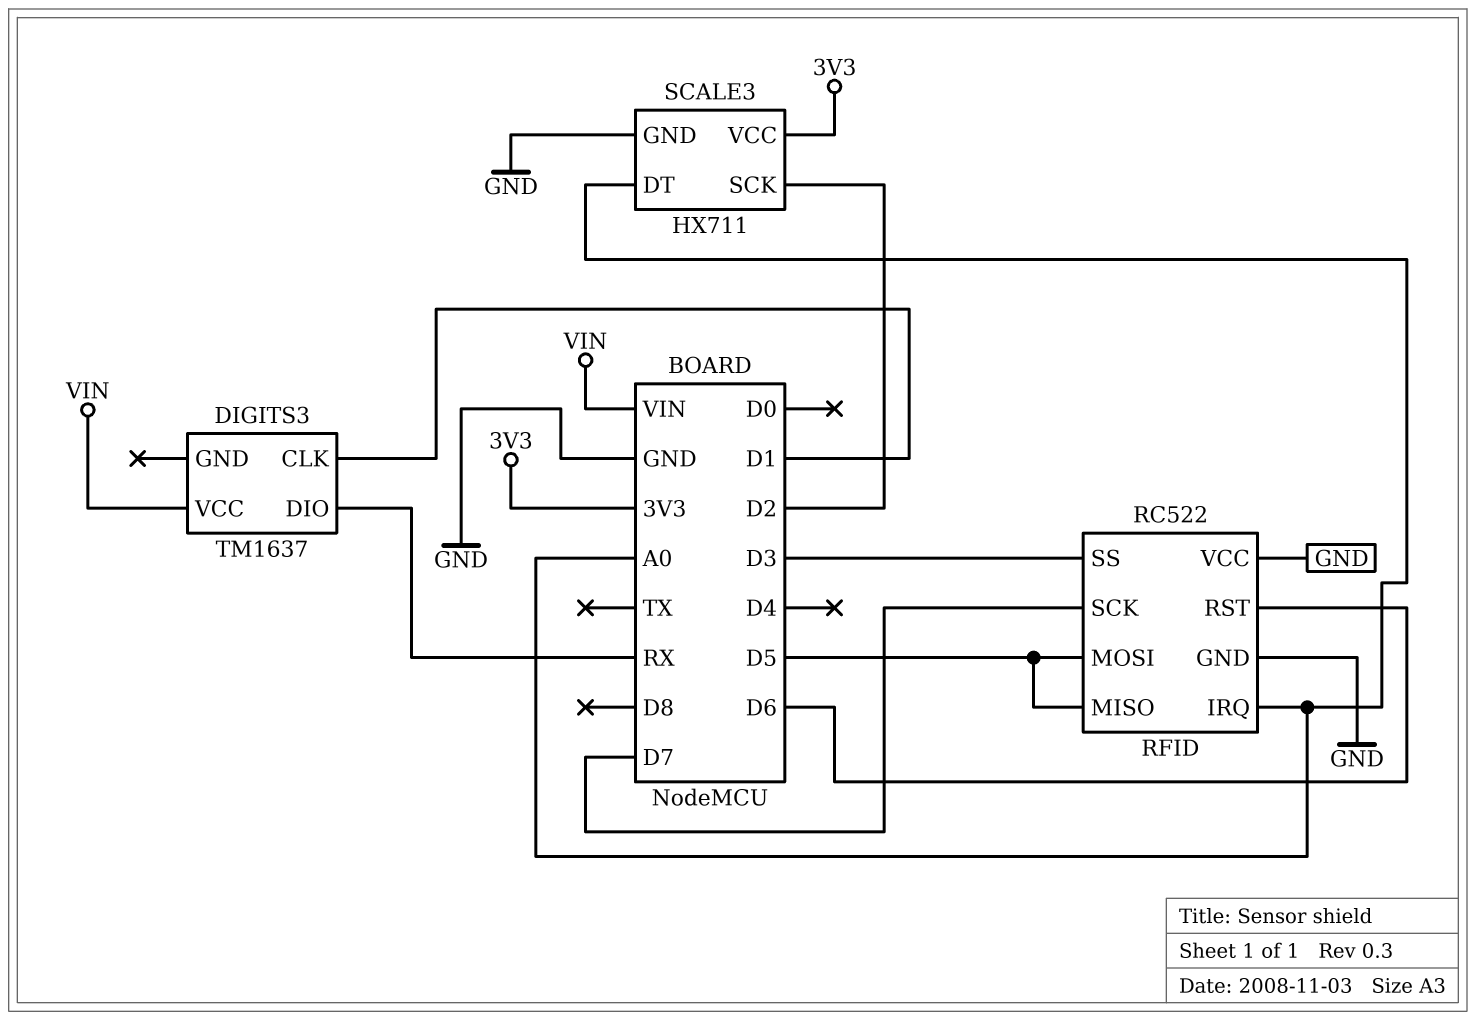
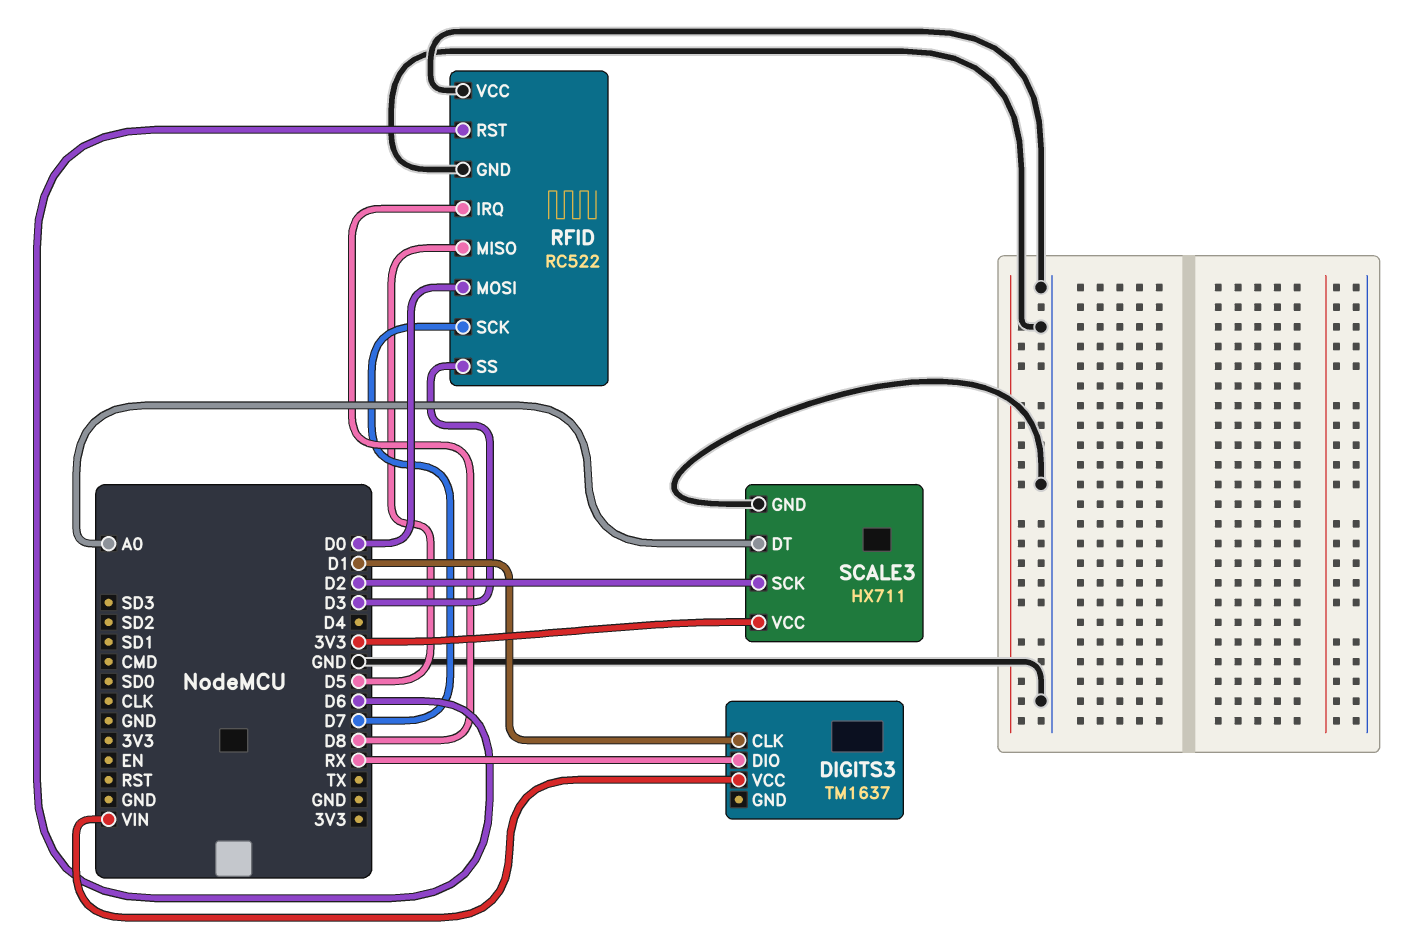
RFID pin IRQ: A0 -> D8
RFID pin MOSI: D5 -> D0

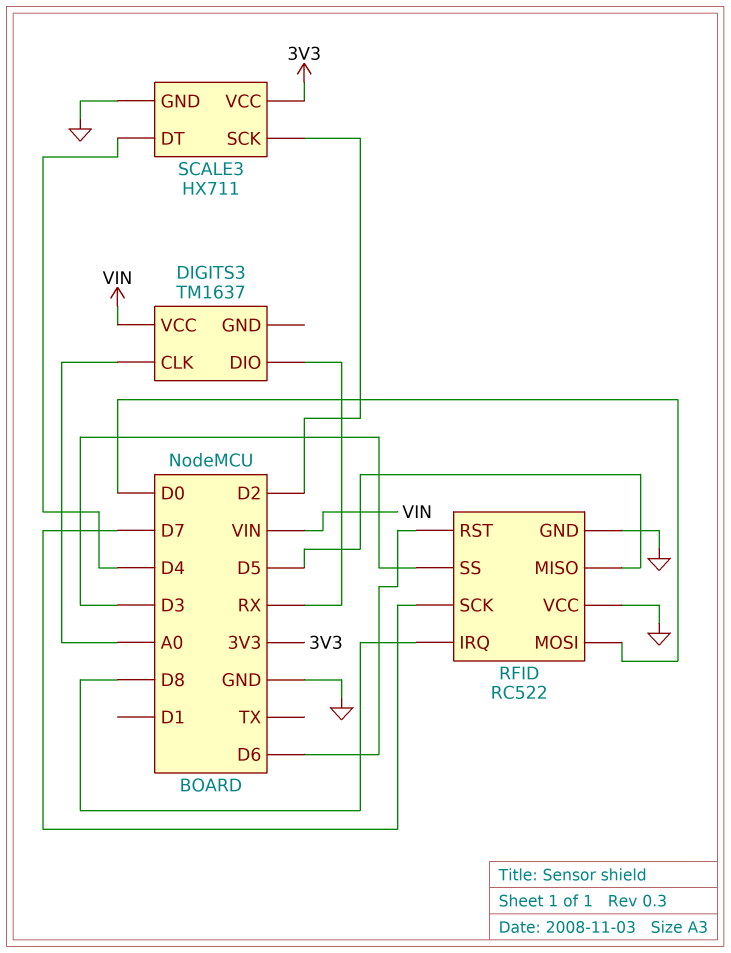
DIGITS3 pin CLK: D1 -> A0
SCALE3 pin DT: A0 -> D4

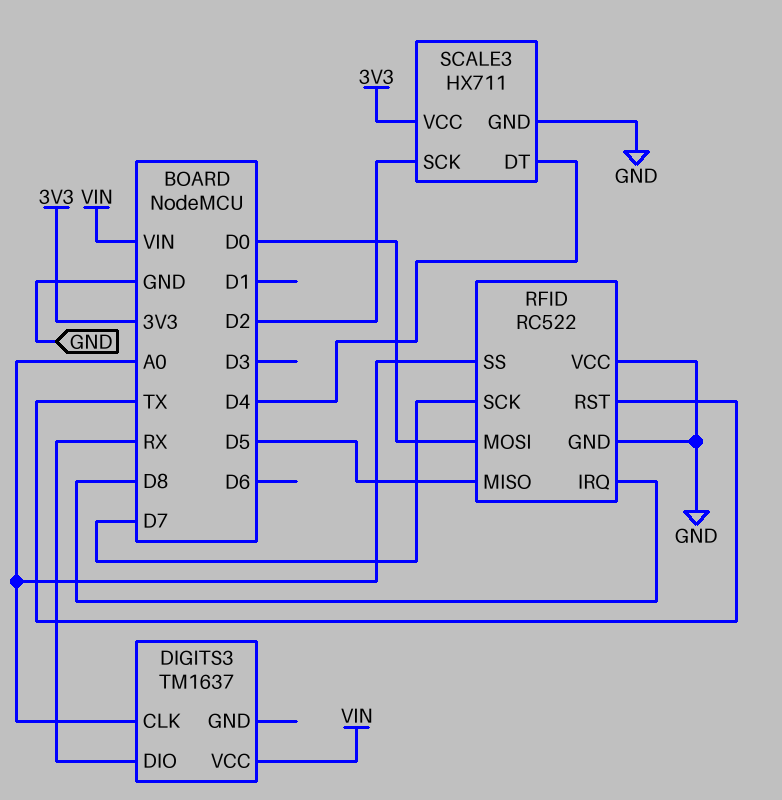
RFID pin RST: D6 -> TX
RFID pin SS: D3 -> A0

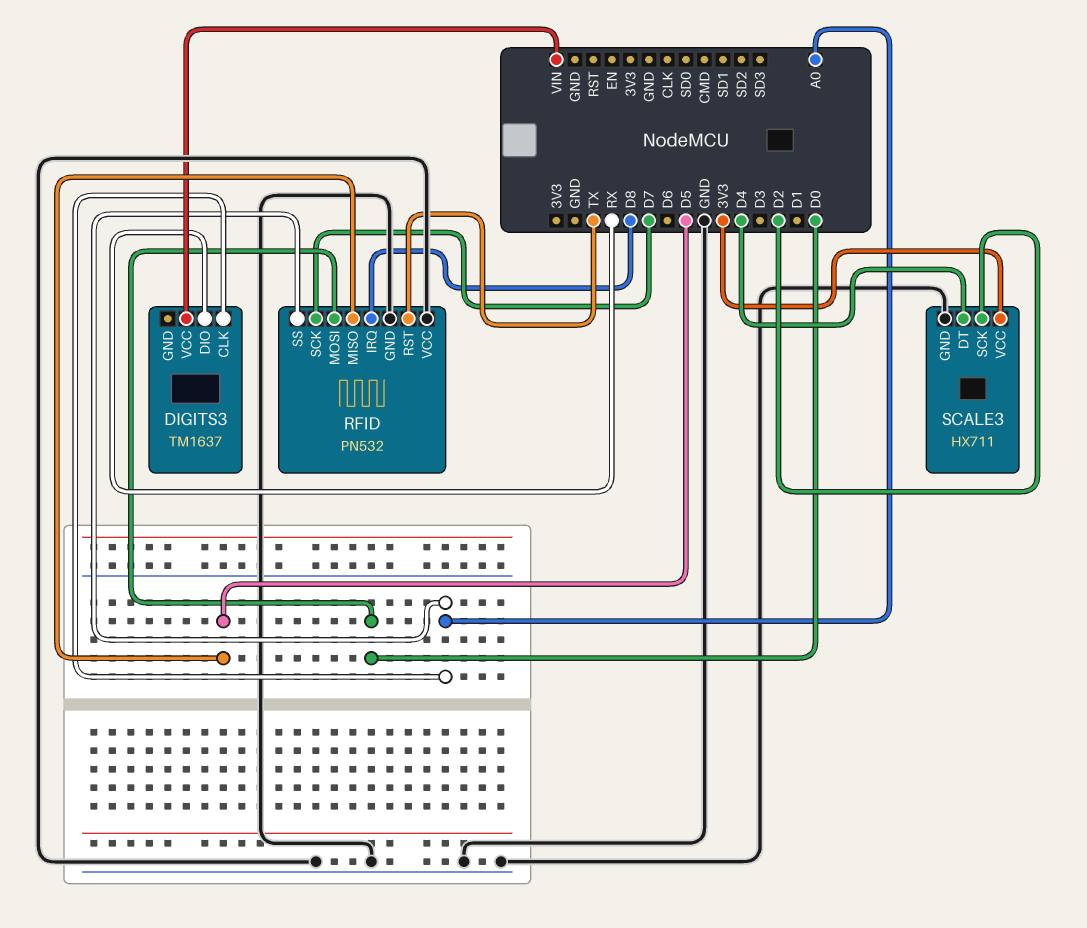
RFID: RC522 -> PN532

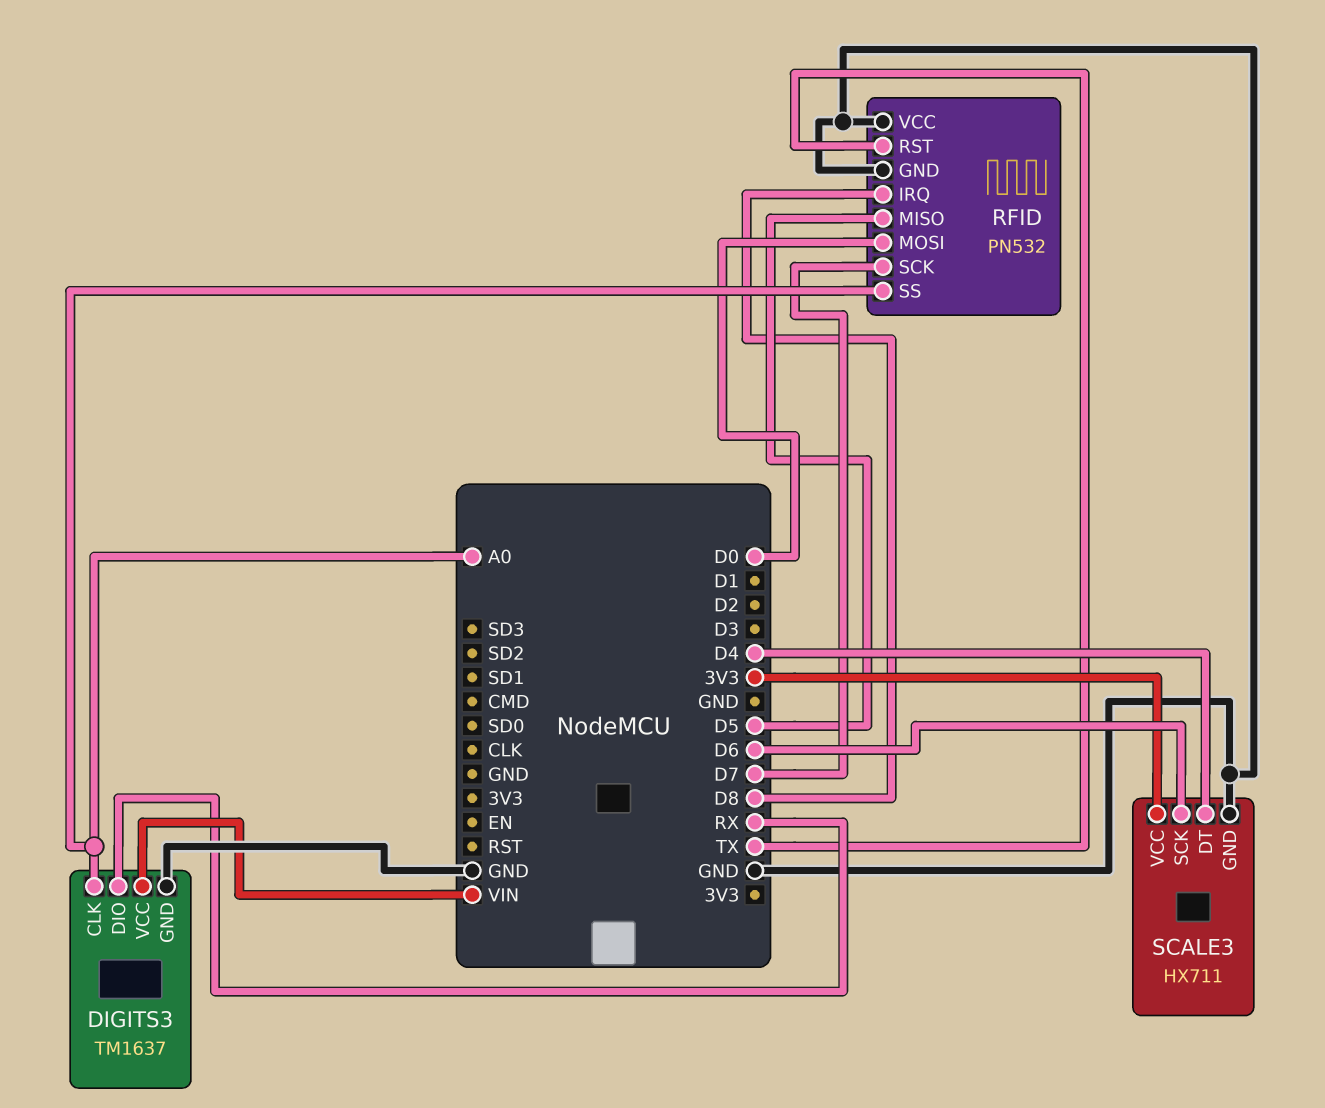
DIGITS3 pin GND: none -> GND
SCALE3 pin SCK: D2 -> D6

